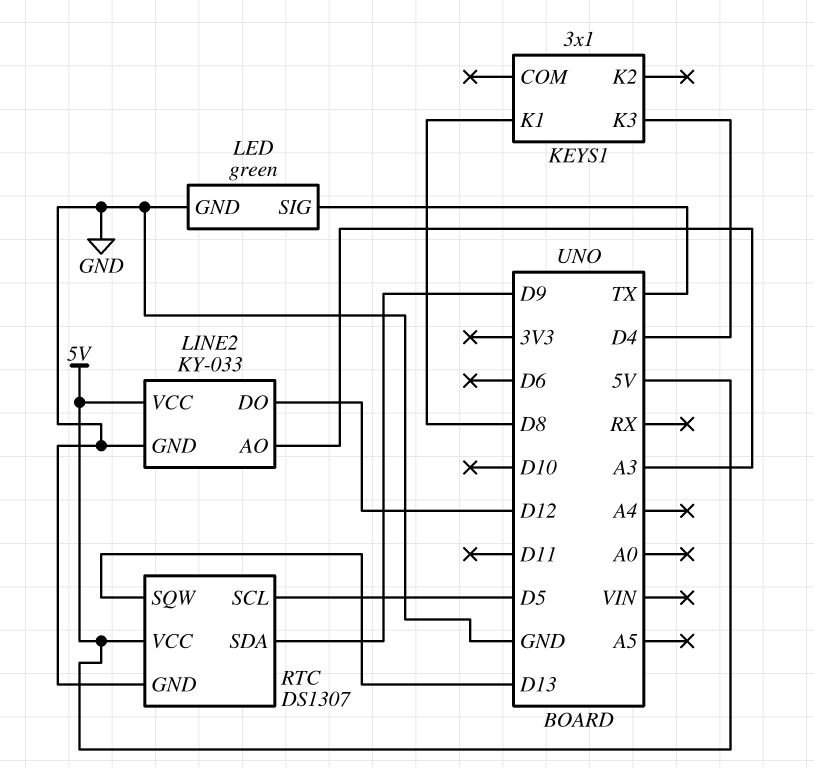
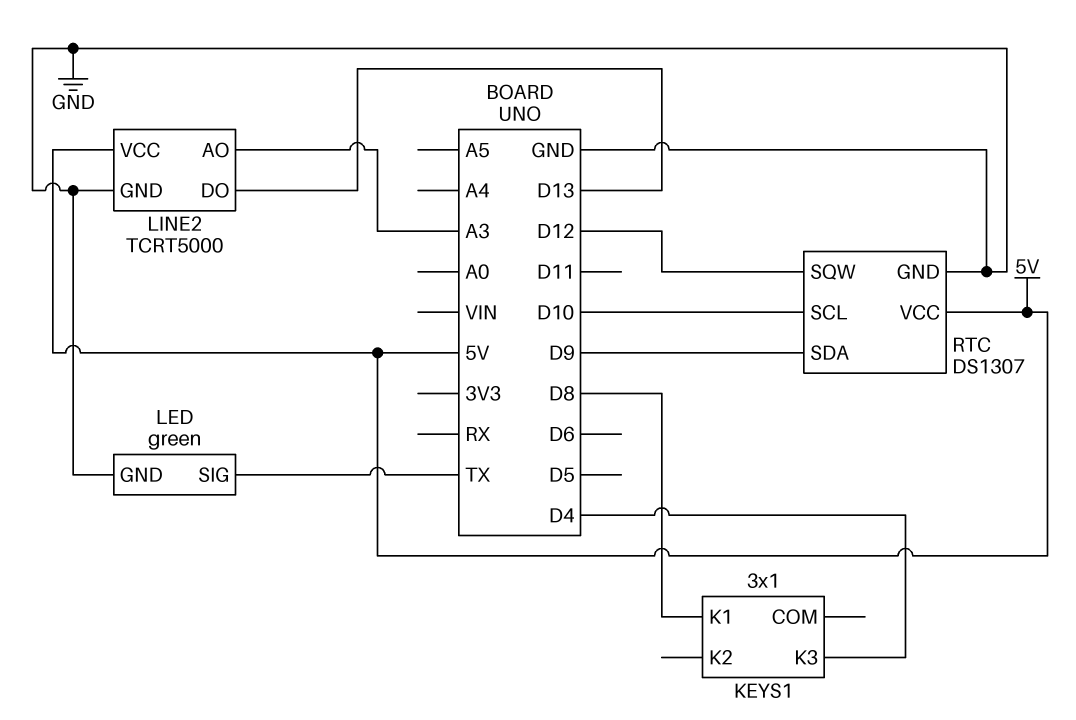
LINE2: KY-033 -> TCRT5000
LINE2 pin DO: D12 -> D13
RTC pin SCL: D5 -> D10
RTC pin SQW: D13 -> D12

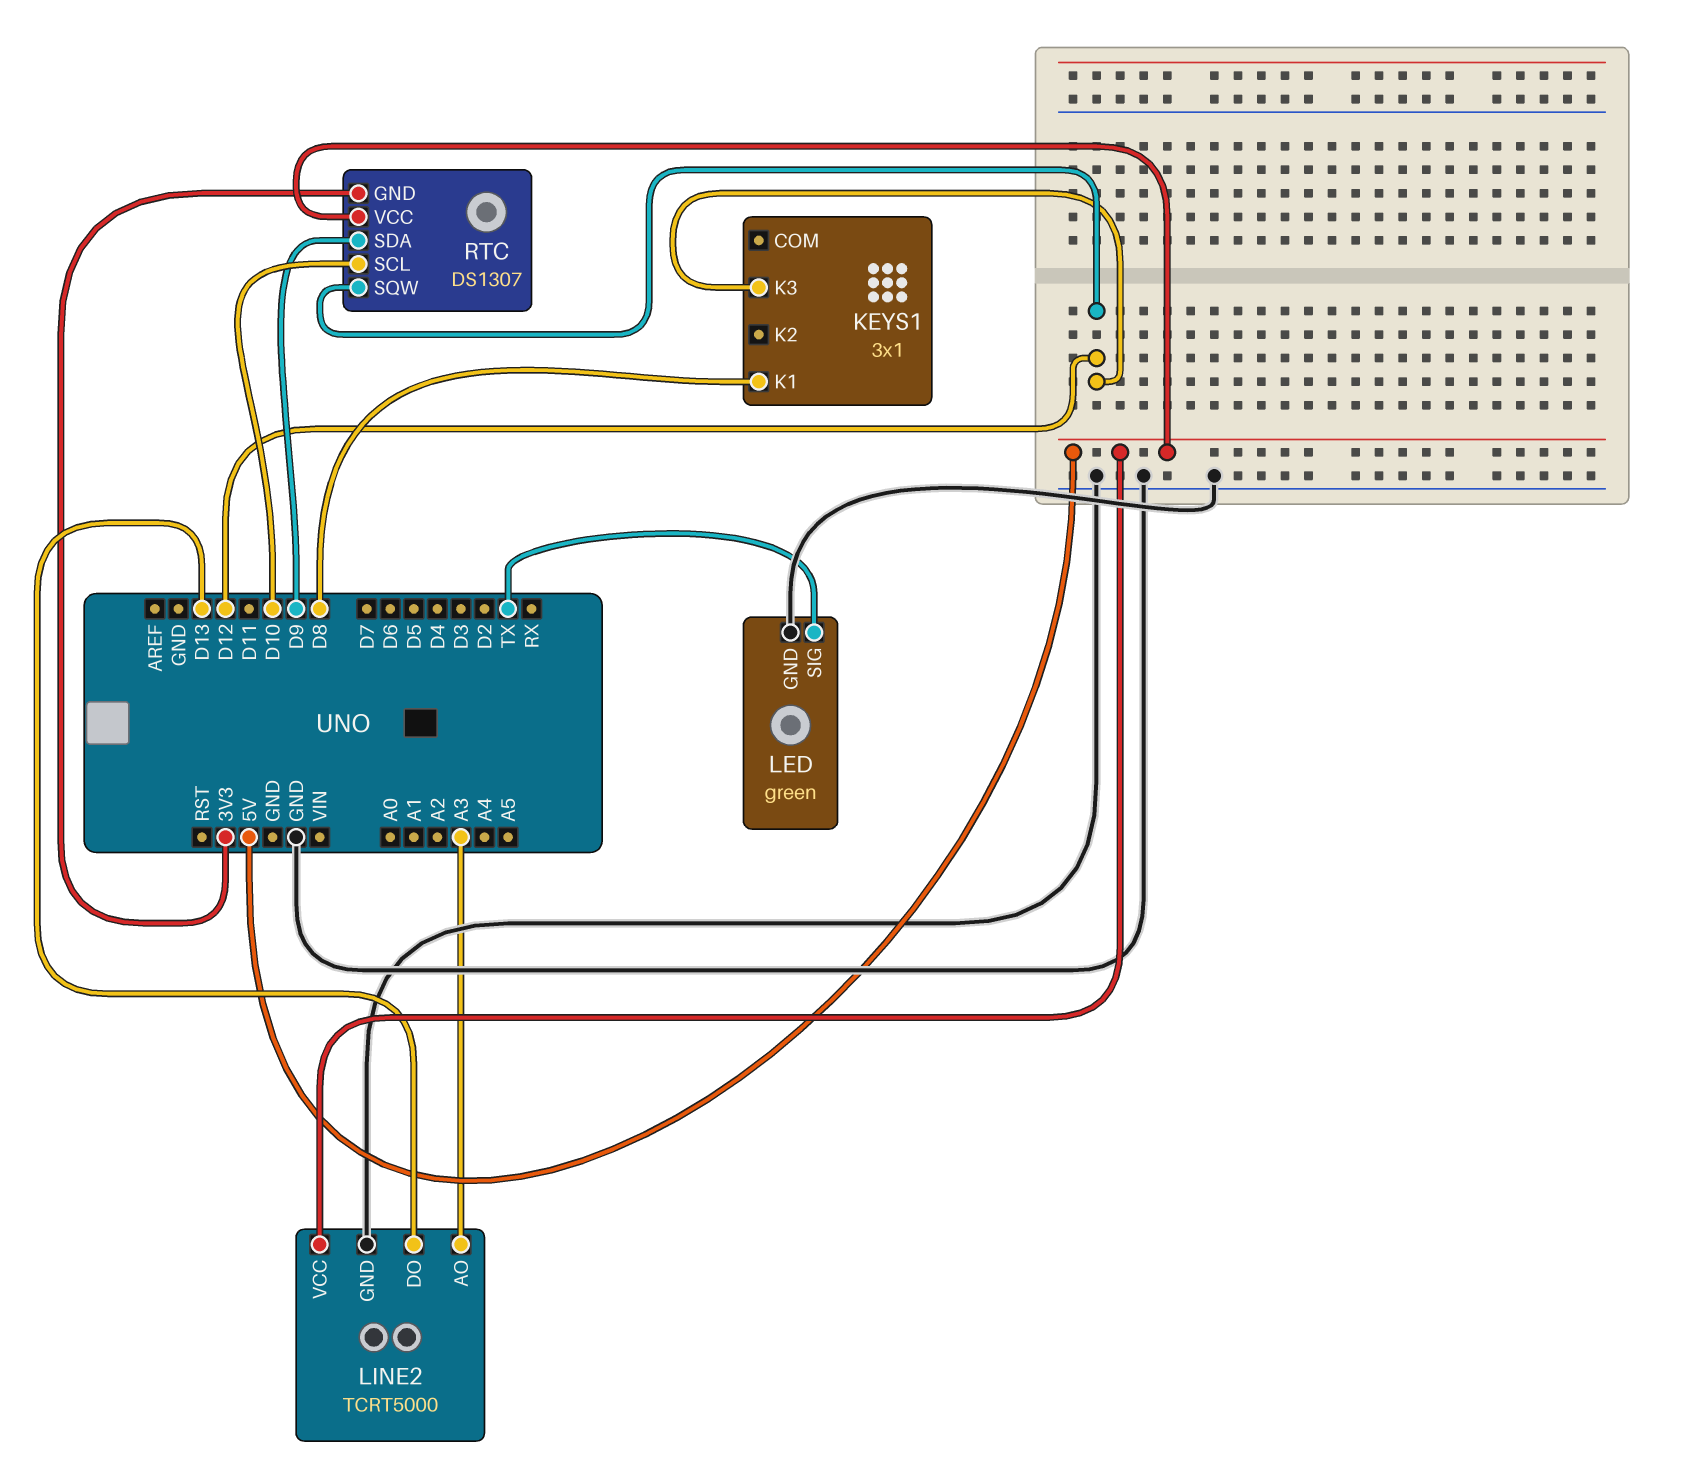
KEYS1 pin K3: D4 -> D12
RTC pin GND: GND -> 3V3

